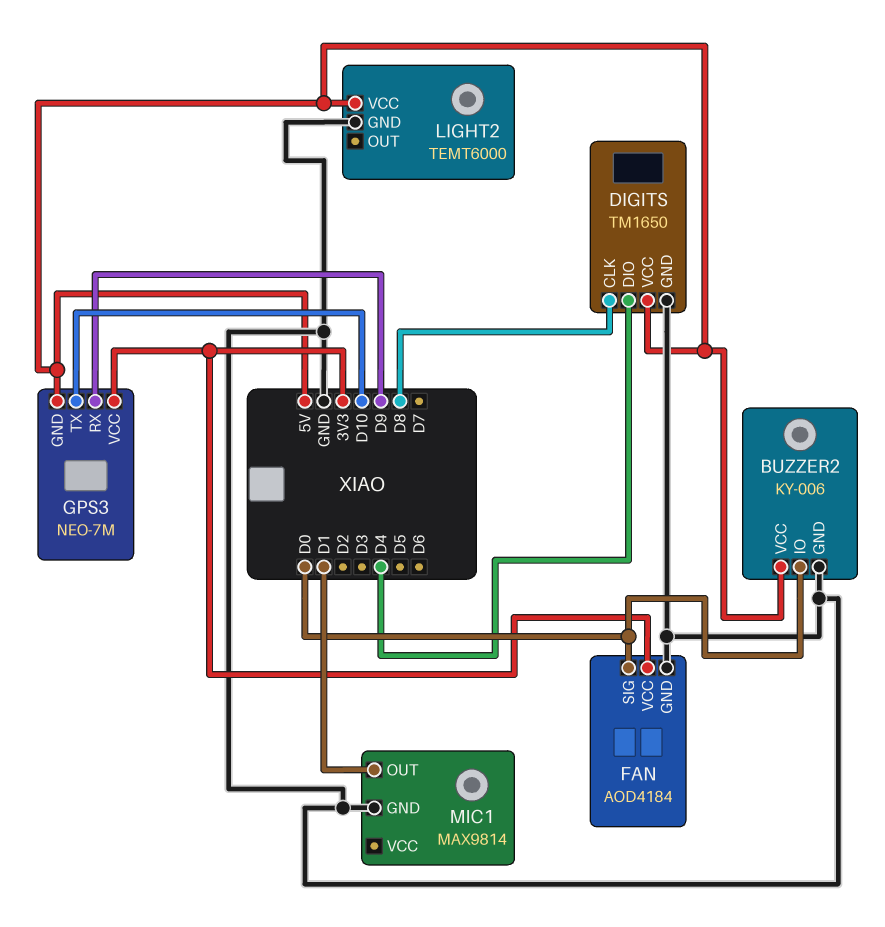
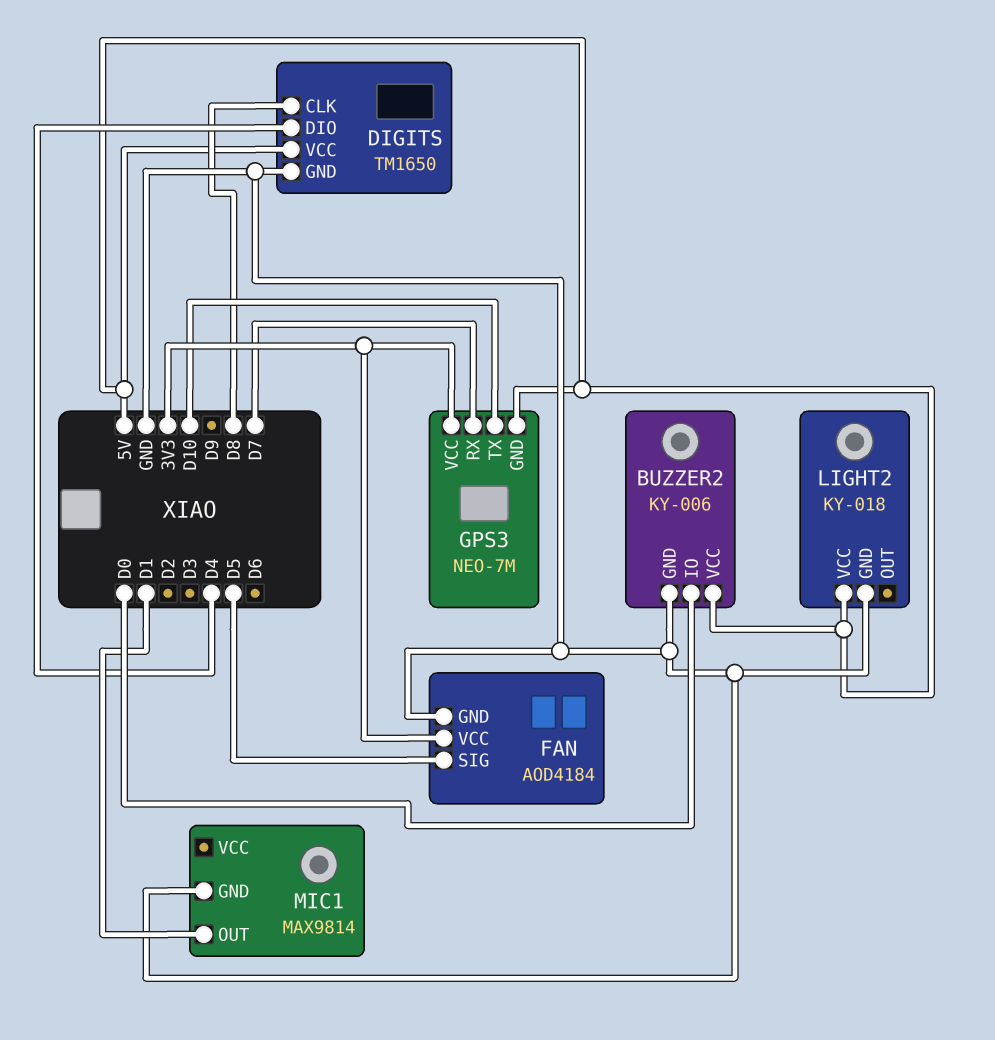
FAN pin SIG: D0 -> D5
GPS3 pin RX: D9 -> D7
LIGHT2: TEMT6000 -> KY-018

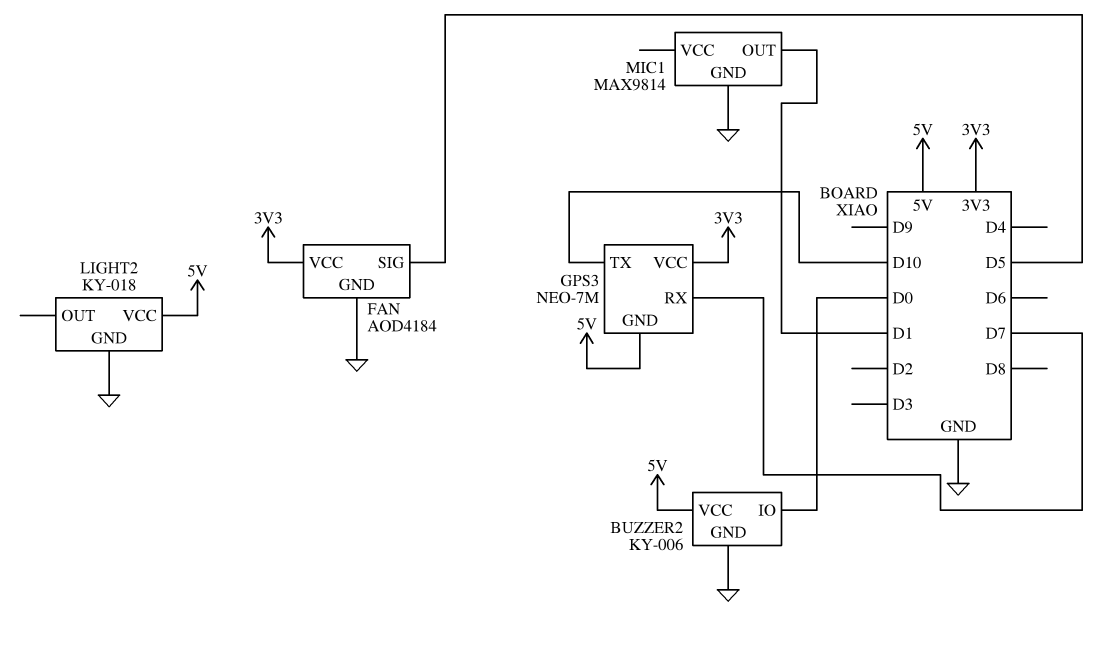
DIGITS: TM1650 -> none
DIGITS pin CLK: D8 -> none
DIGITS pin DIO: D4 -> none
DIGITS pin GND: GND -> none
DIGITS pin VCC: 5V -> none

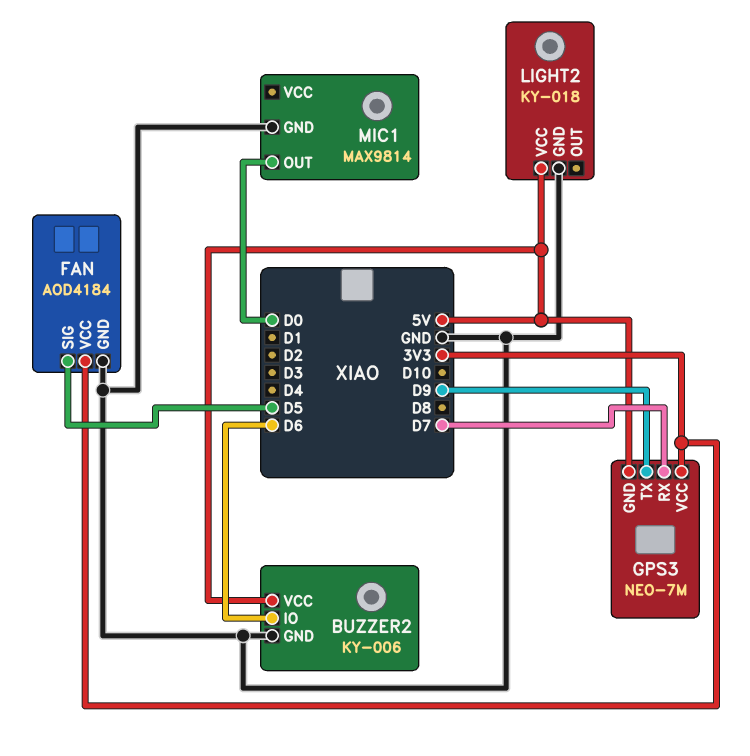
BUZZER2 pin IO: D0 -> D6
GPS3 pin TX: D10 -> D9
MIC1 pin OUT: D1 -> D0

